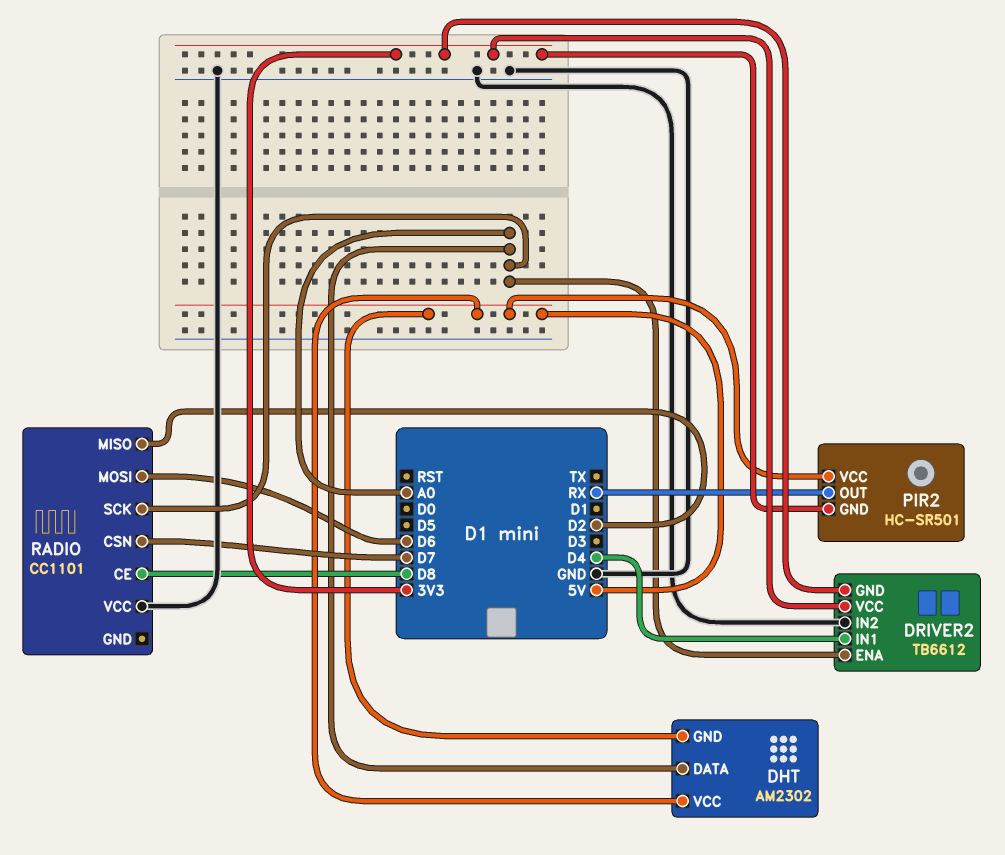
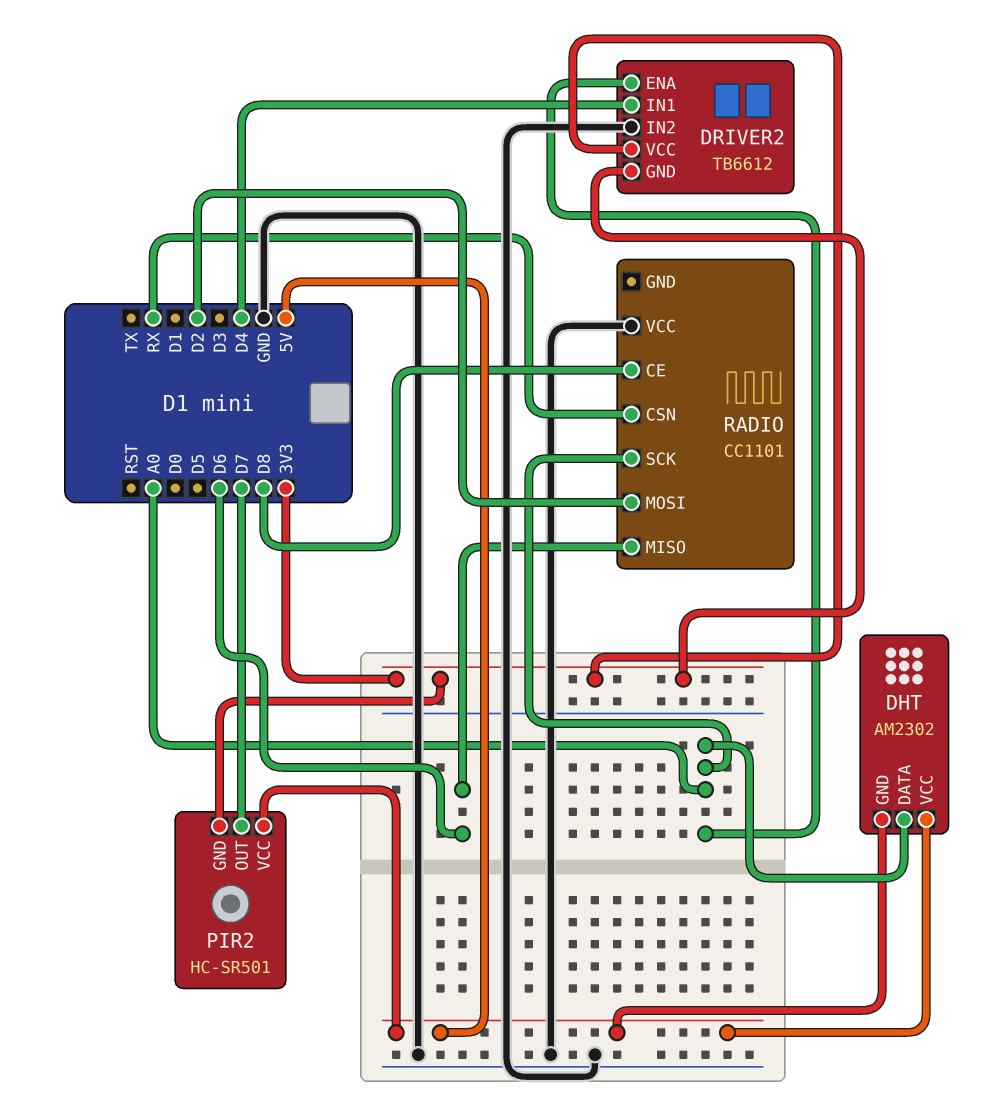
PIR2 pin OUT: RX -> D7
RADIO pin CSN: D7 -> RX
RADIO pin MISO: D2 -> D6
RADIO pin MOSI: D6 -> D2

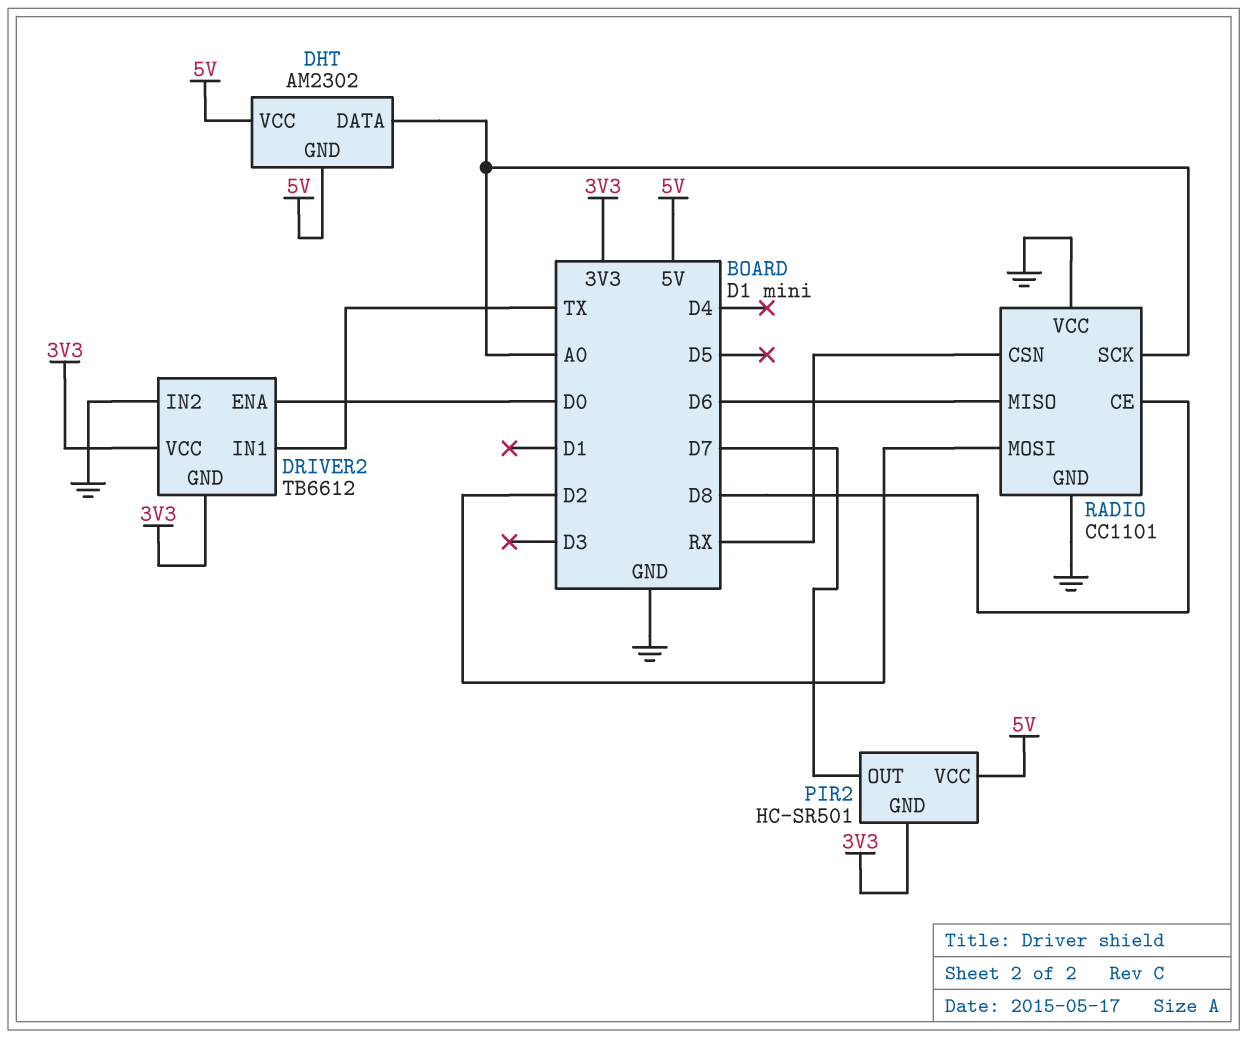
DRIVER2 pin ENA: A0 -> D0
DRIVER2 pin IN1: D4 -> TX
RADIO pin GND: none -> GND

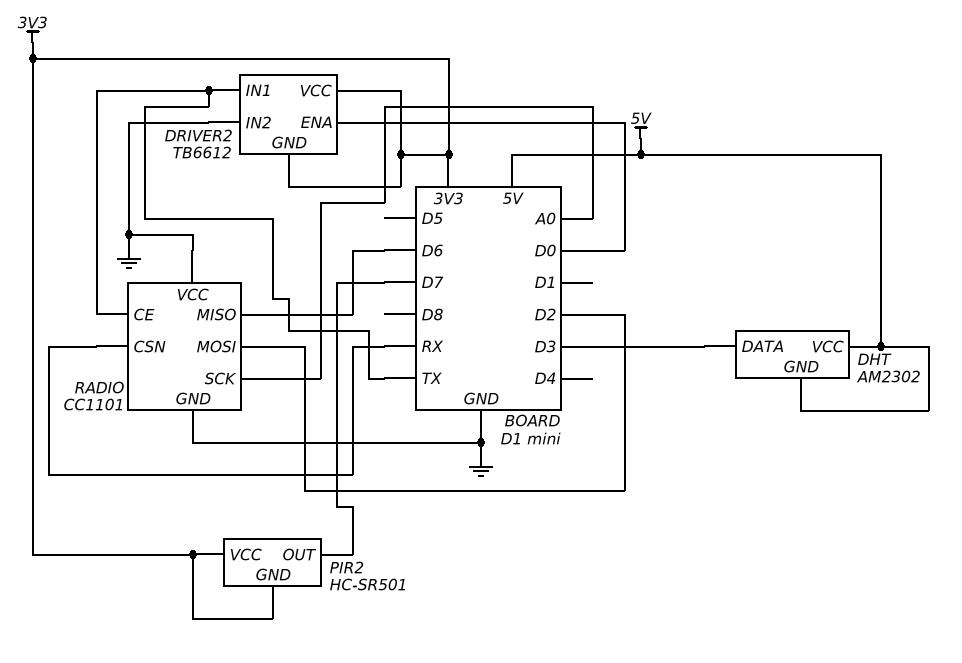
DHT pin DATA: A0 -> D3
PIR2 pin VCC: 5V -> 3V3
RADIO pin CE: D8 -> TX

